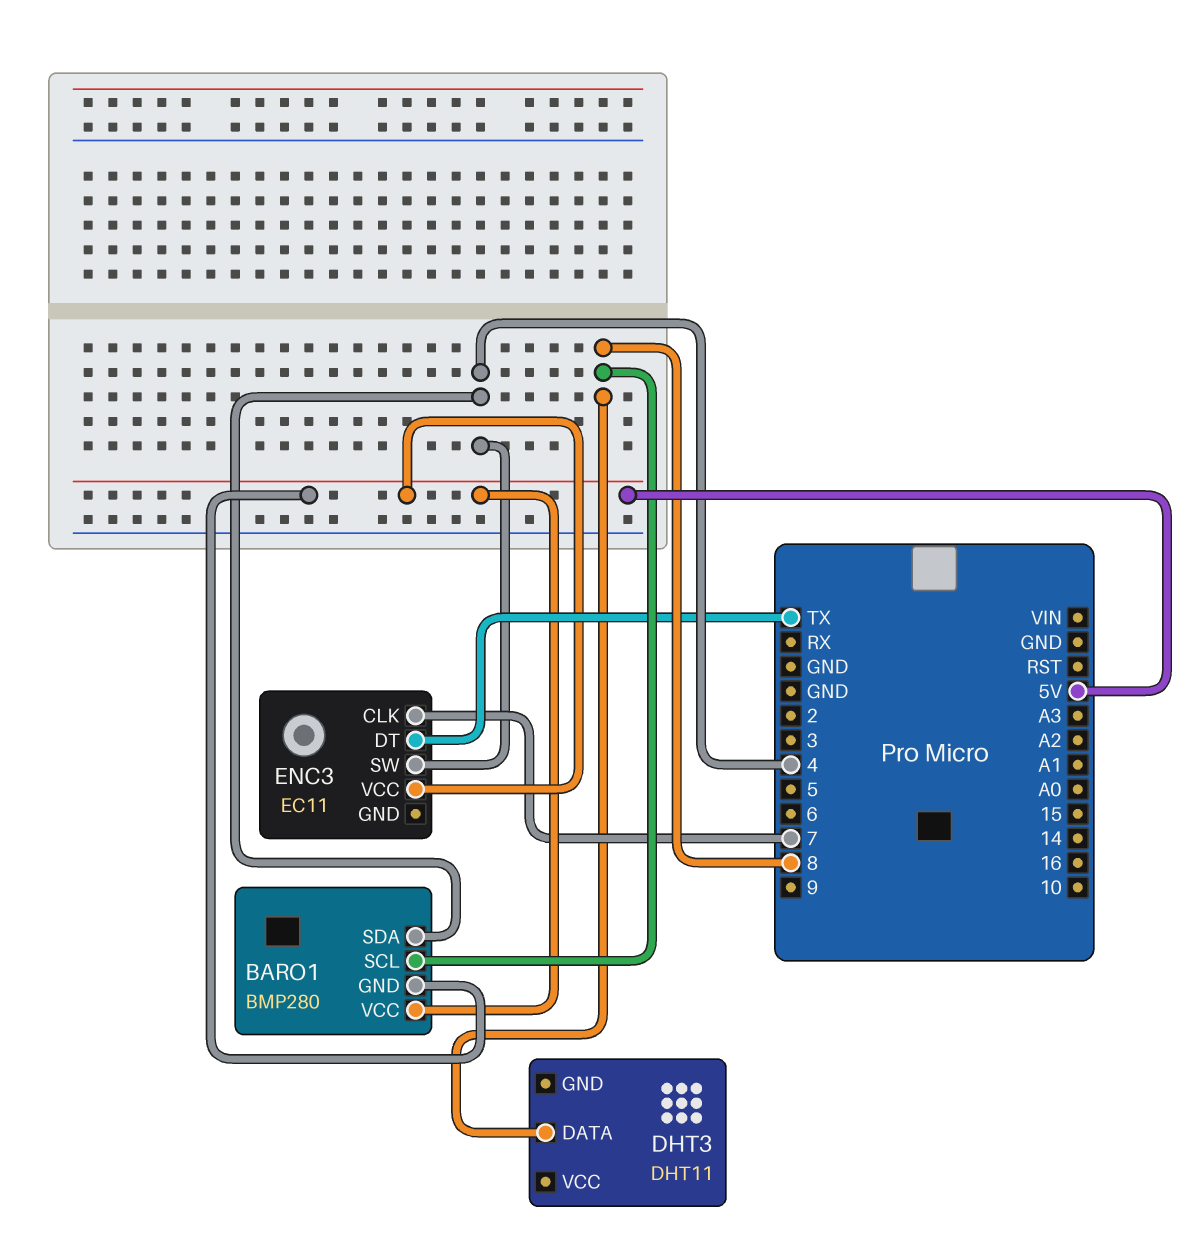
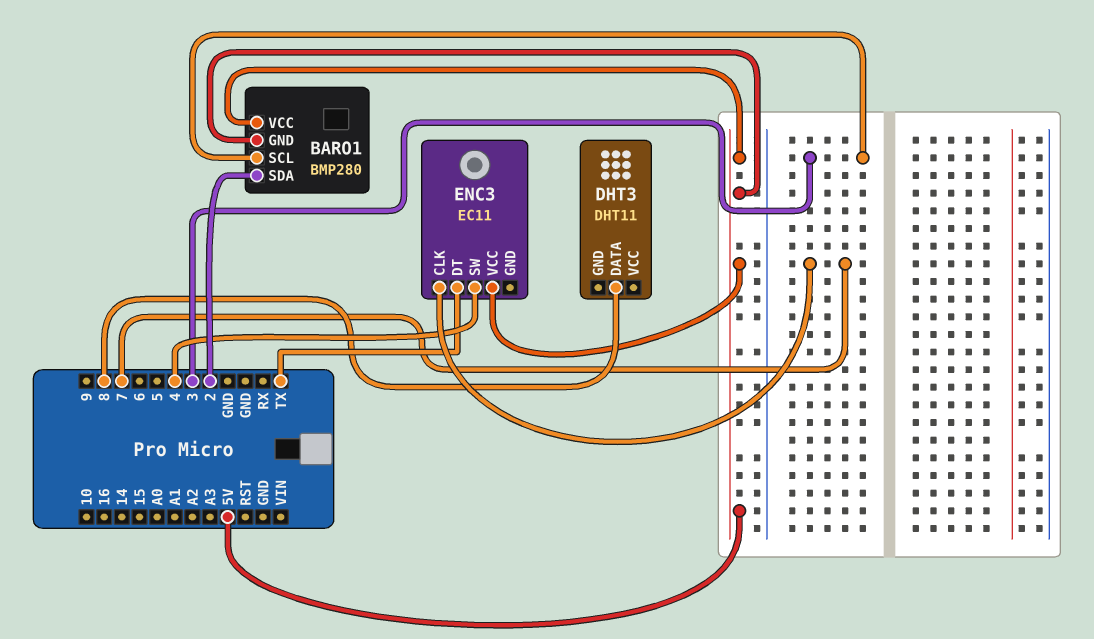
BARO1 pin SCL: 8 -> 3
BARO1 pin SDA: 4 -> 2

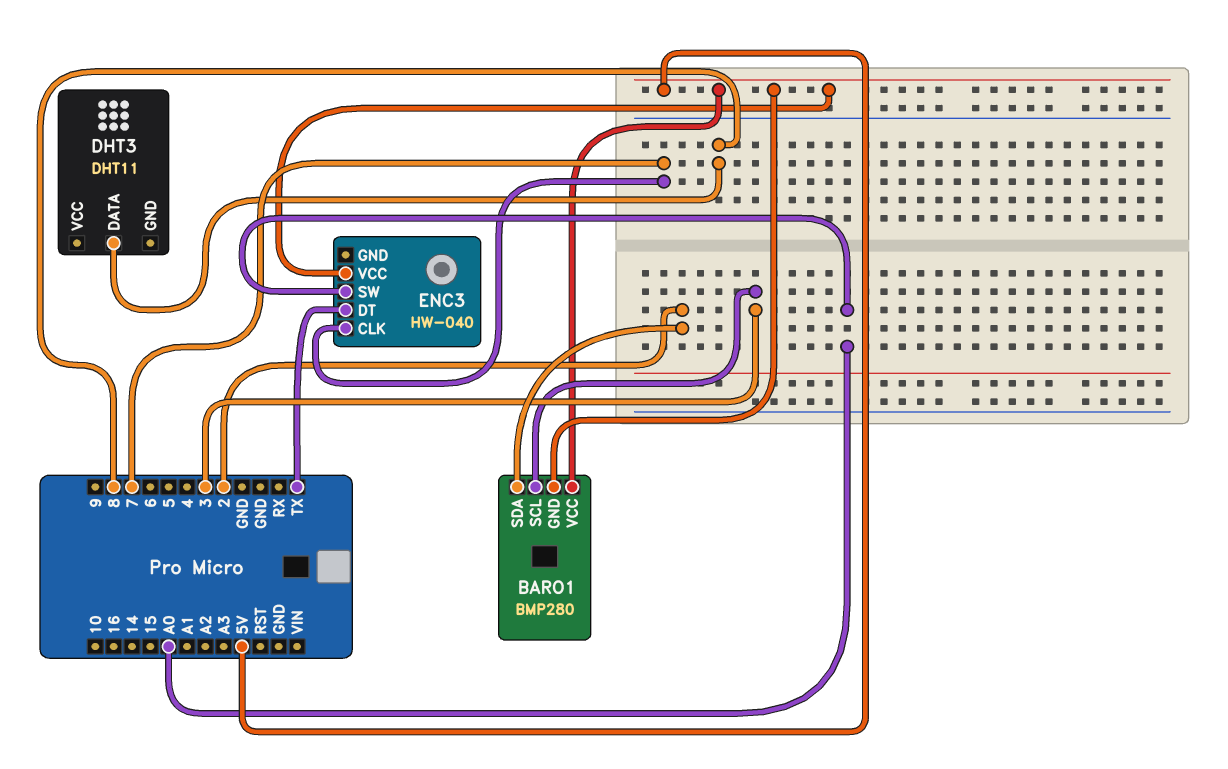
ENC3: EC11 -> HW-040
ENC3 pin SW: 4 -> A0

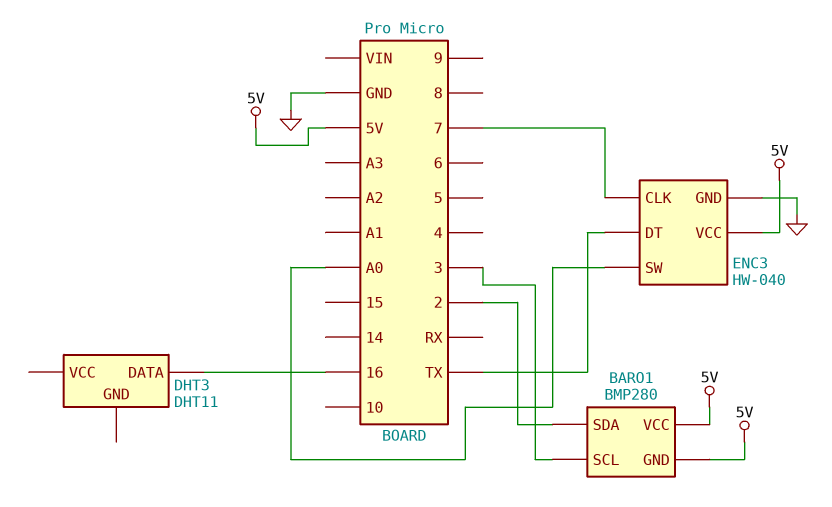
DHT3 pin DATA: 8 -> 16
ENC3 pin GND: none -> GND

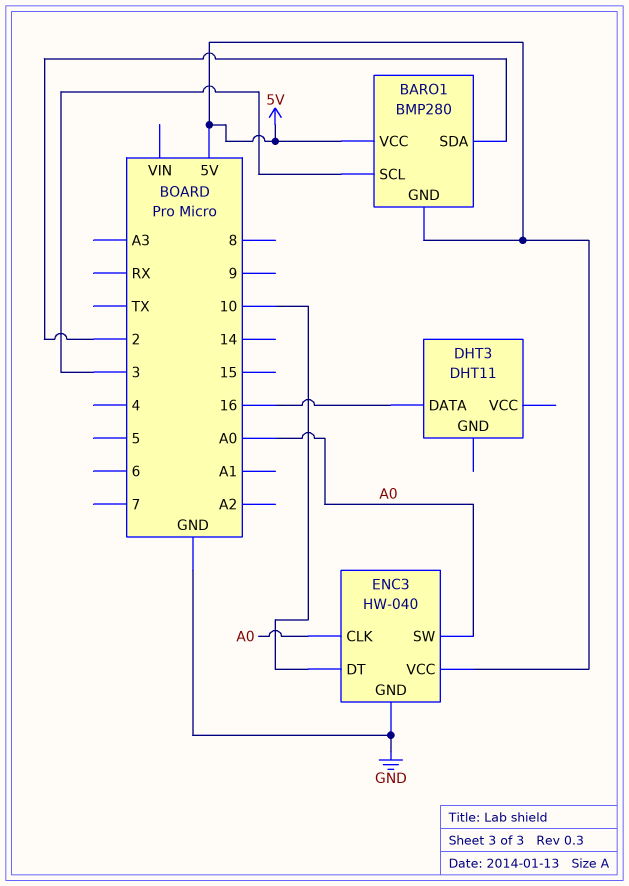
ENC3 pin CLK: 7 -> A0
ENC3 pin DT: TX -> 10

